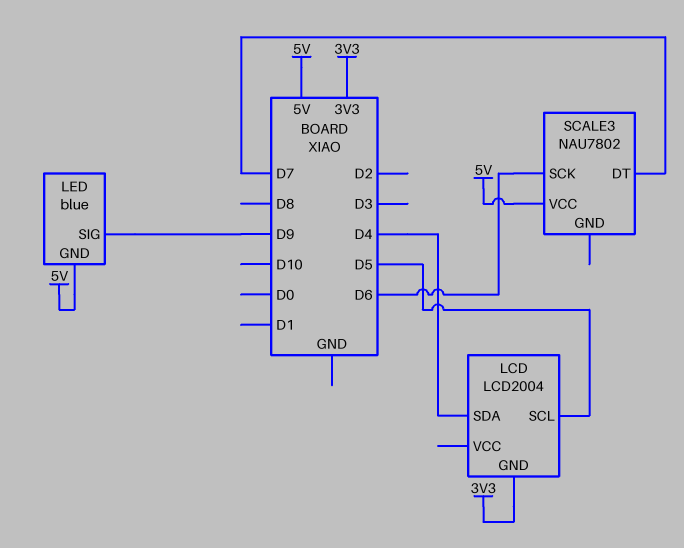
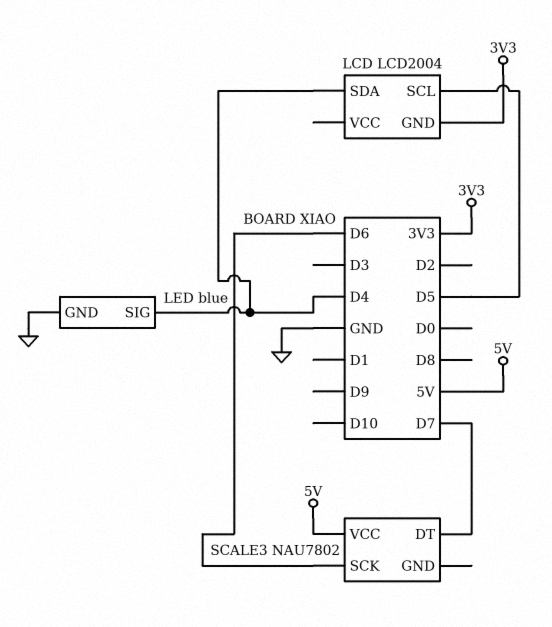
LED pin GND: 5V -> GND
LED pin SIG: D9 -> D4

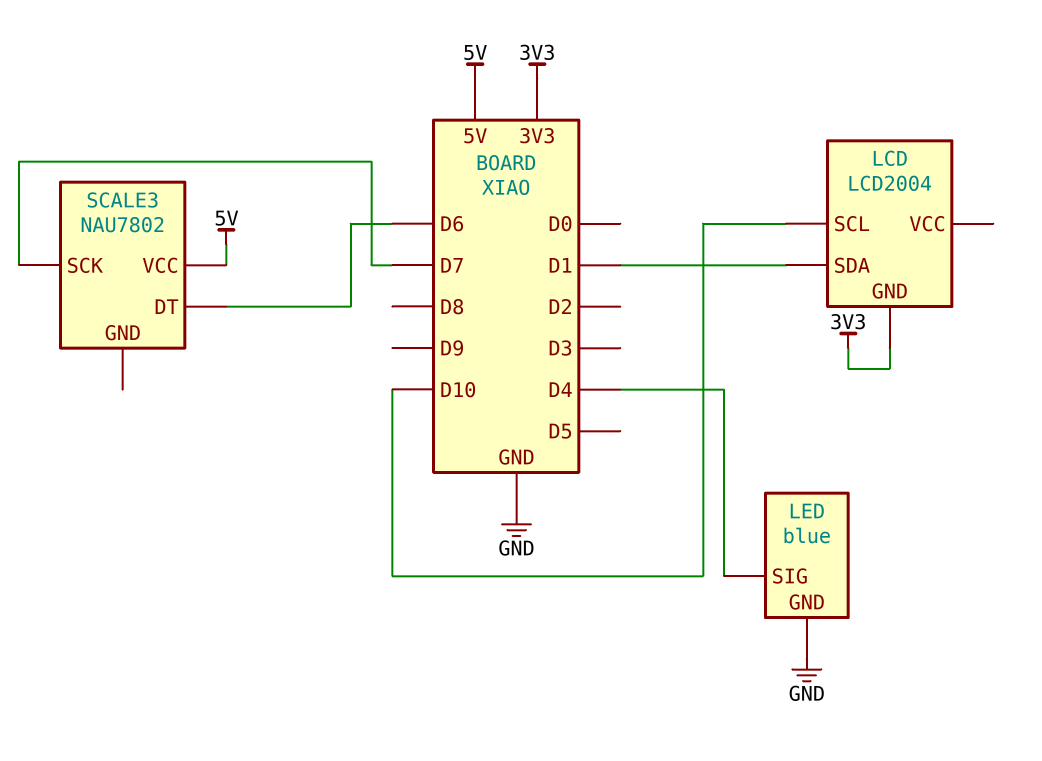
LCD pin SCL: D5 -> D10
LCD pin SDA: D4 -> D1
SCALE3 pin DT: D7 -> D6
SCALE3 pin SCK: D6 -> D7

